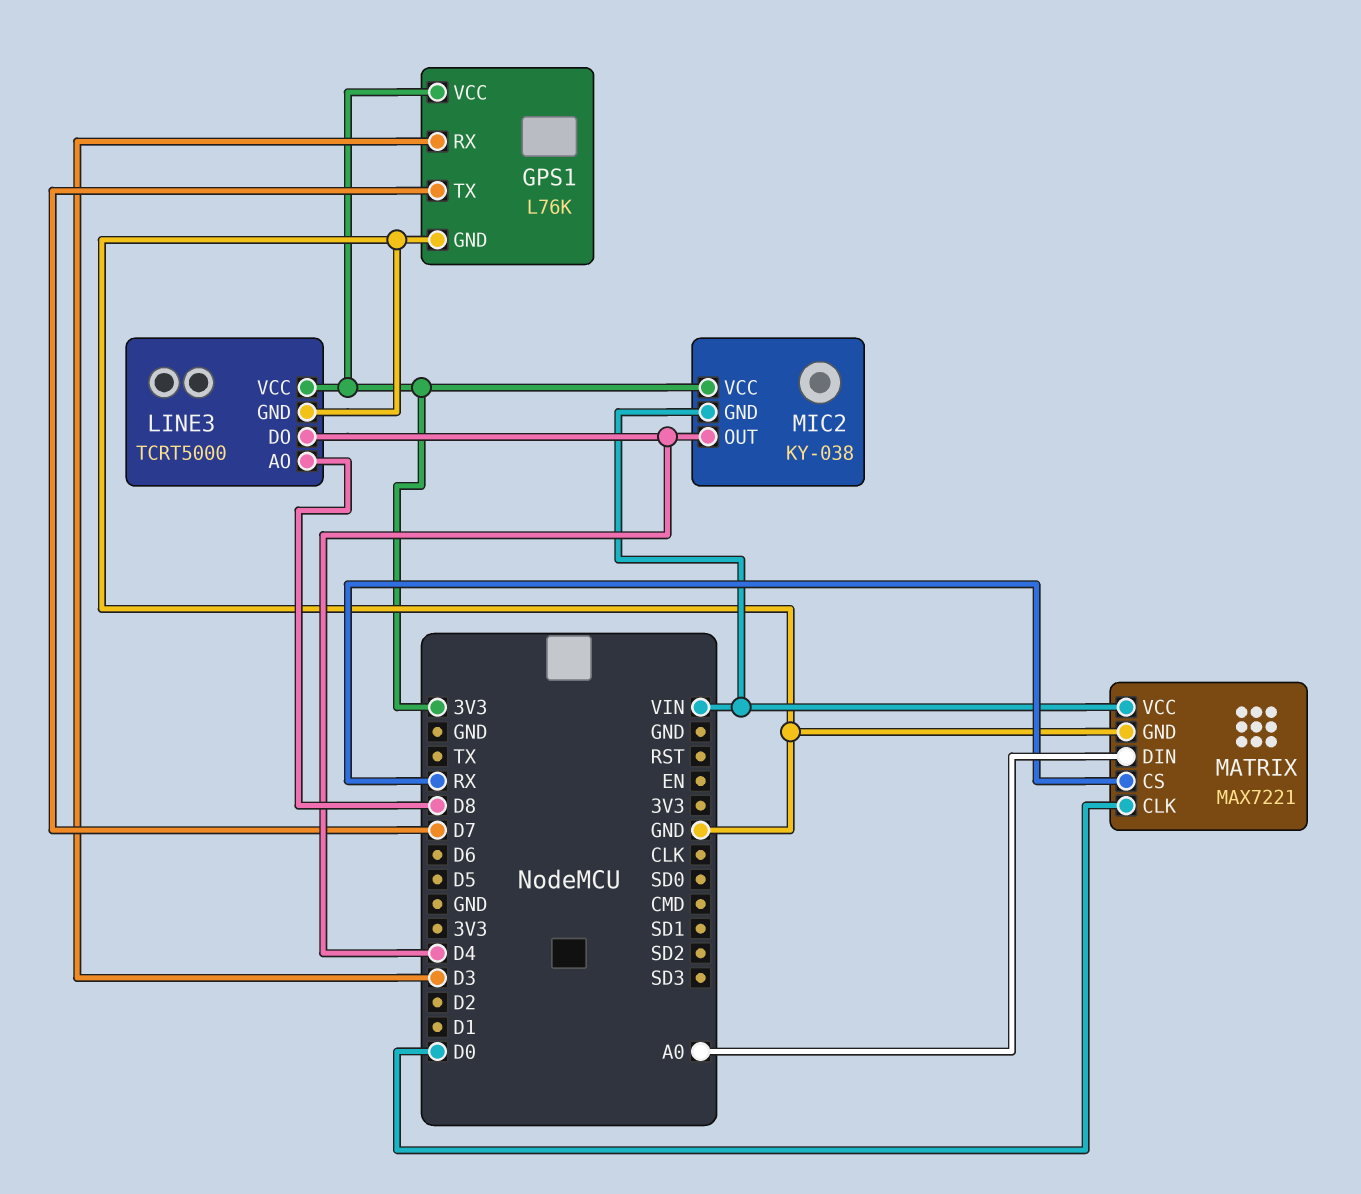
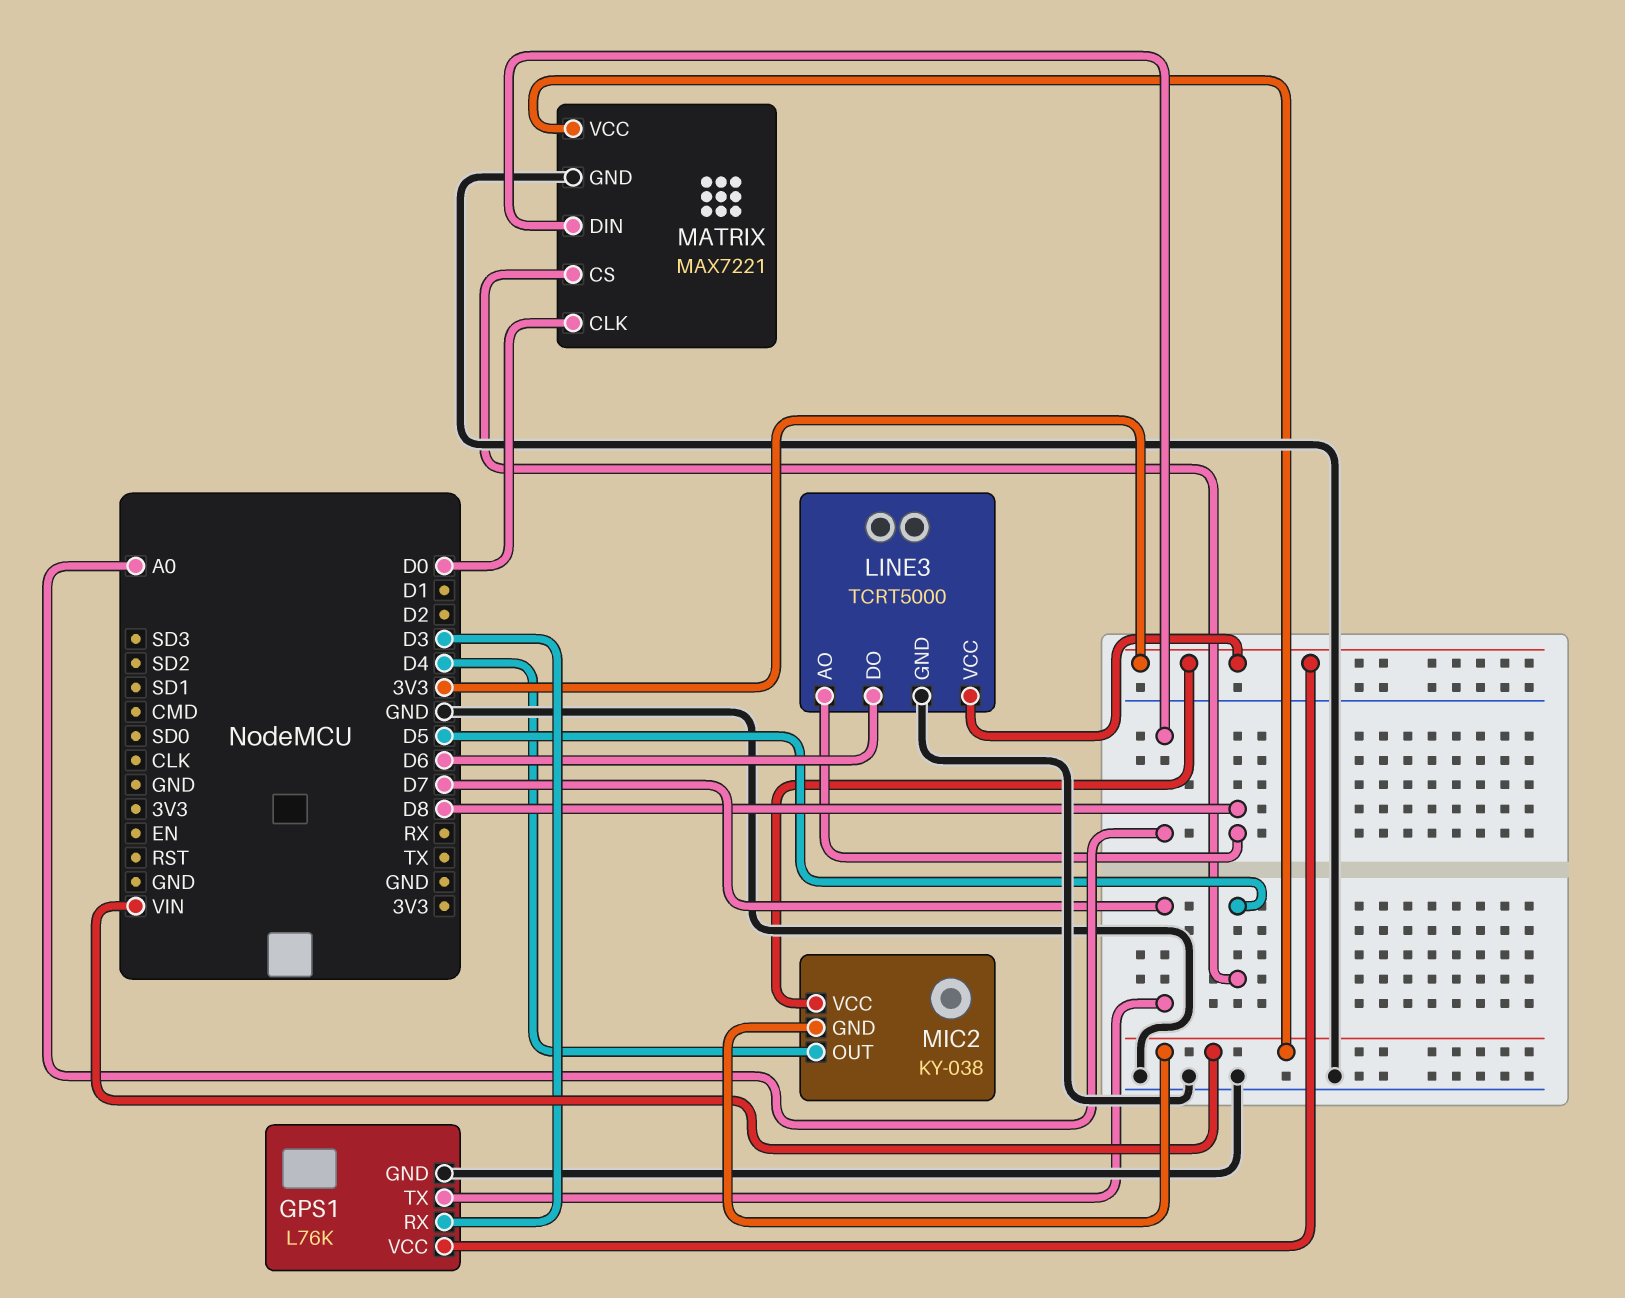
LINE3 pin DO: D4 -> D6
MATRIX pin CS: RX -> D5

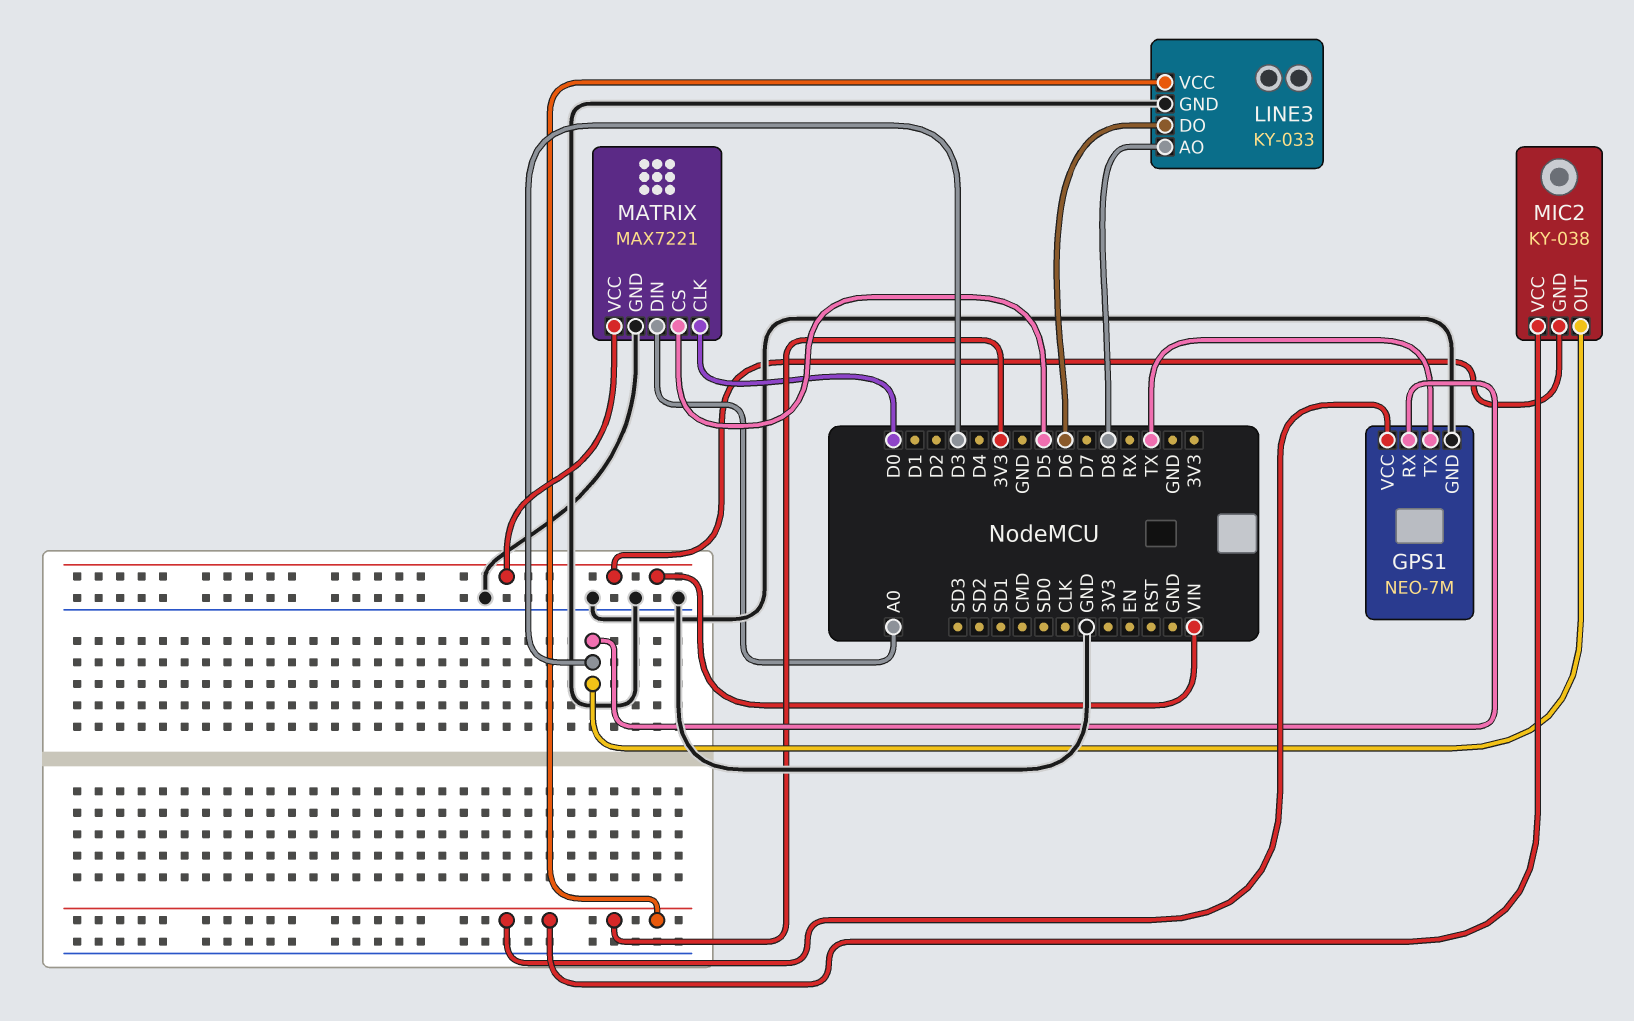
GPS1: L76K -> NEO-7M
GPS1 pin TX: D7 -> TX
LINE3: TCRT5000 -> KY-033
MIC2 pin OUT: D4 -> D3

